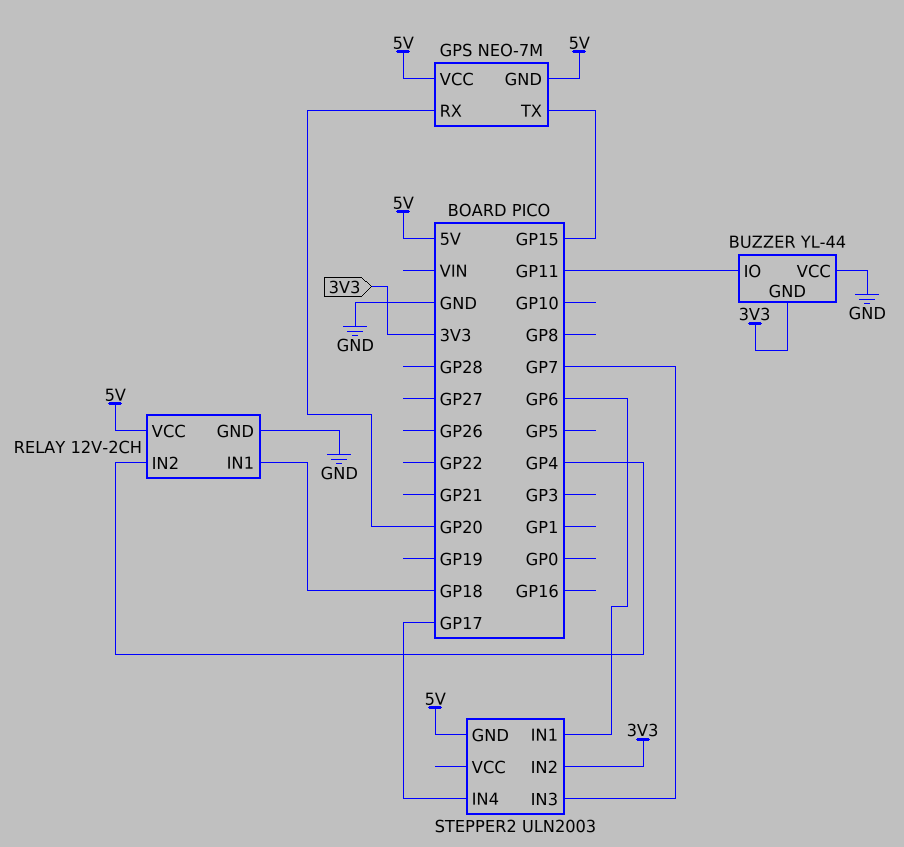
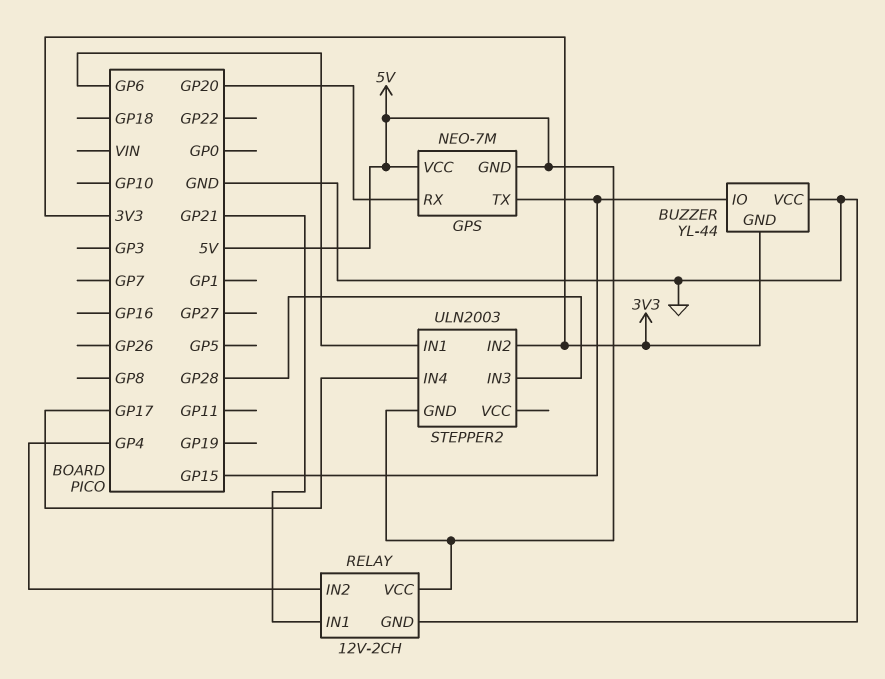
BUZZER pin IO: GP11 -> GP15
RELAY pin IN1: GP18 -> GP21
STEPPER2 pin IN3: GP7 -> GP28

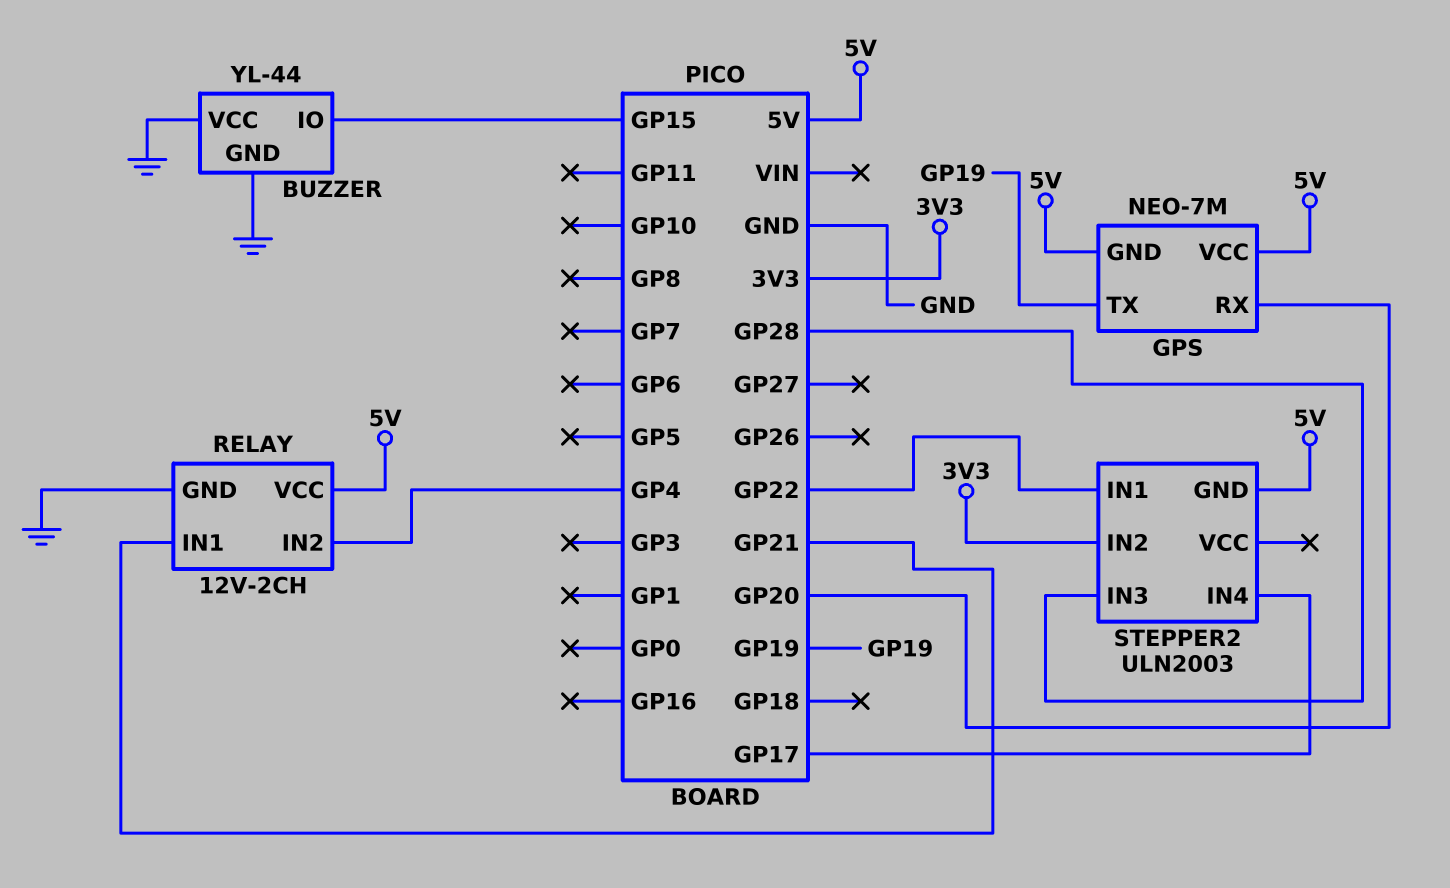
BUZZER pin GND: 3V3 -> GND
GPS pin TX: GP15 -> GP19
STEPPER2 pin IN1: GP6 -> GP22

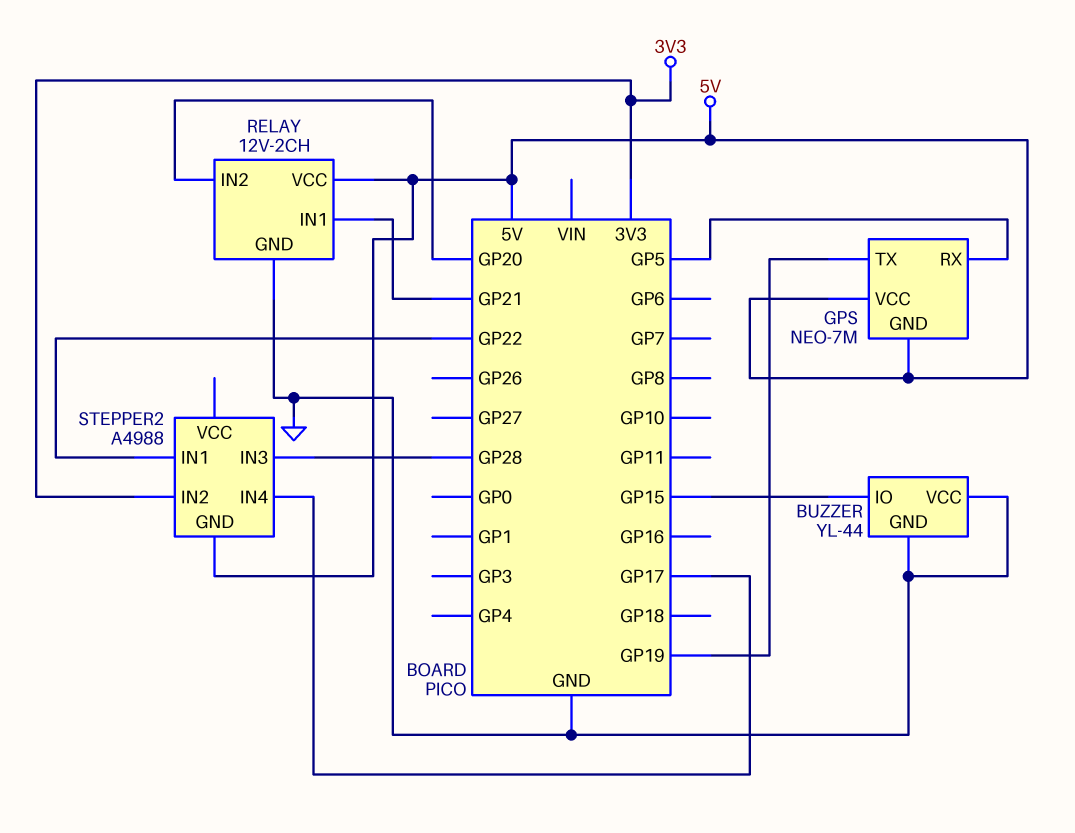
GPS pin RX: GP20 -> GP5
RELAY pin IN2: GP4 -> GP20
STEPPER2: ULN2003 -> A4988

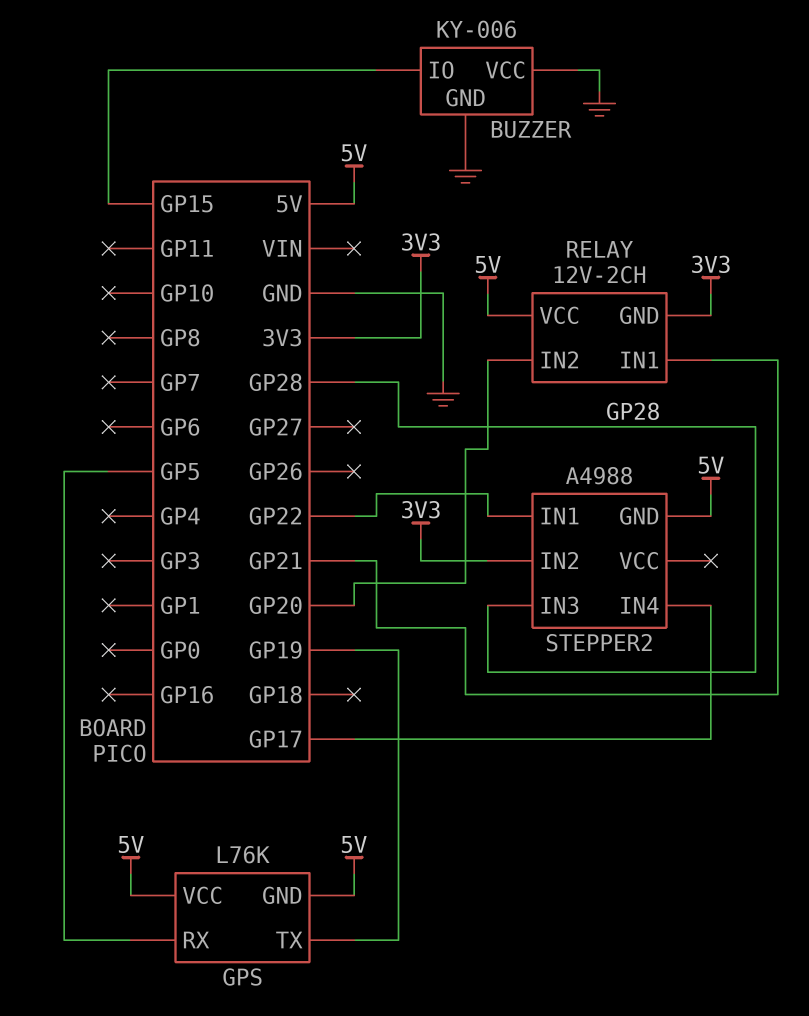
BUZZER: YL-44 -> KY-006
GPS: NEO-7M -> L76K
RELAY pin GND: GND -> 3V3

